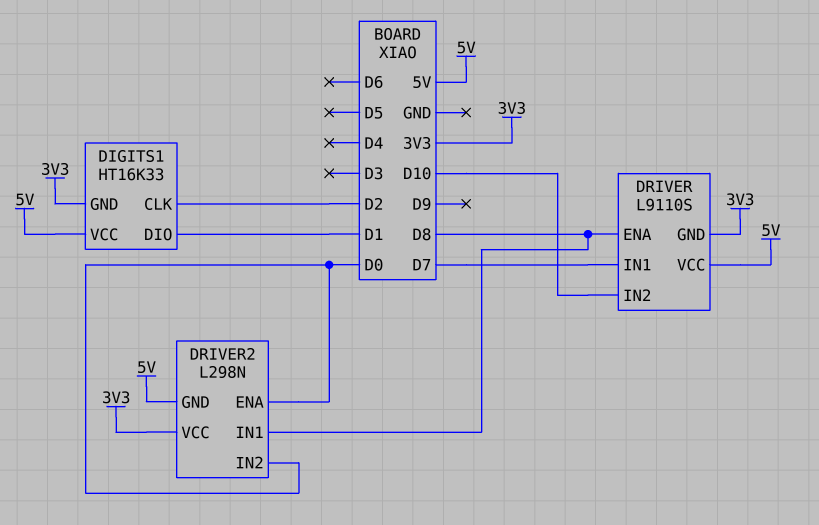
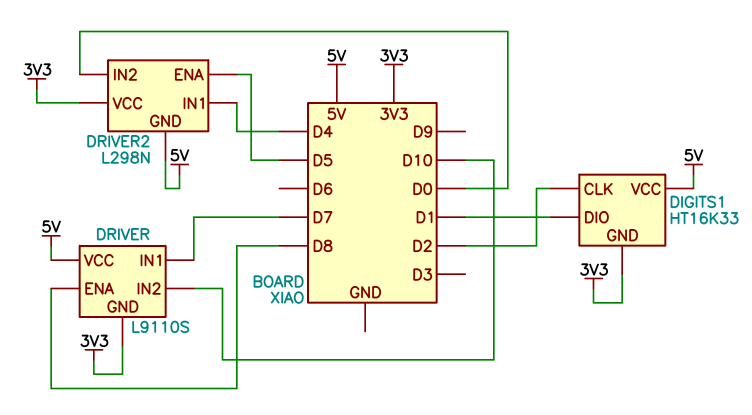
DRIVER2 pin ENA: D0 -> D5
DRIVER2 pin IN1: D8 -> D4

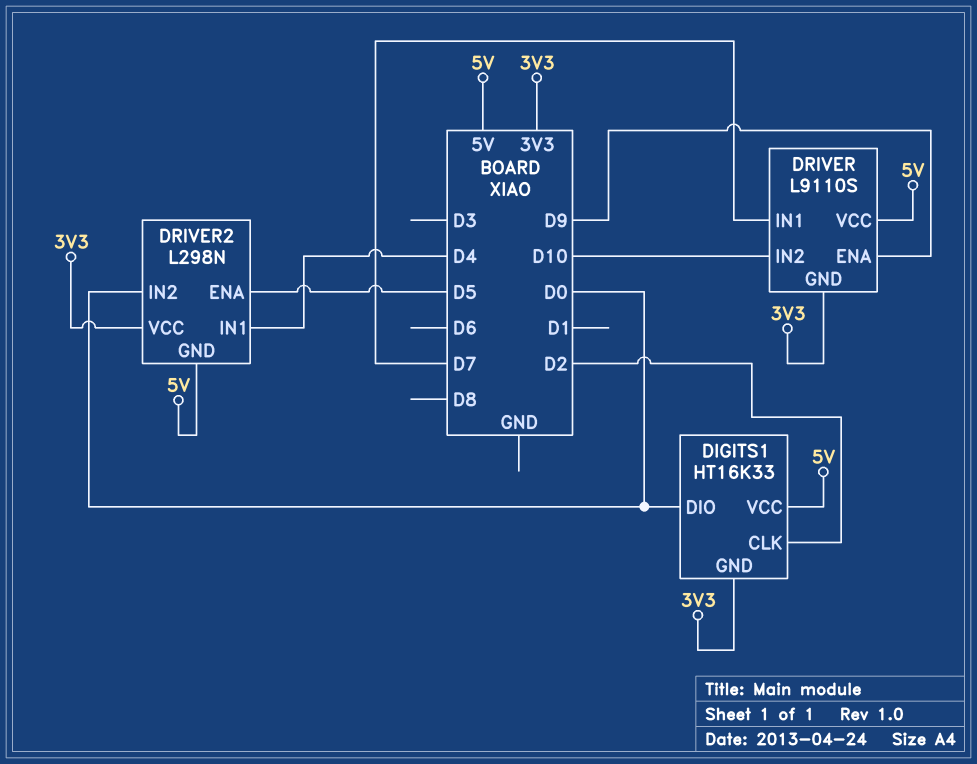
DIGITS1 pin DIO: D1 -> D0
DRIVER pin ENA: D8 -> D9

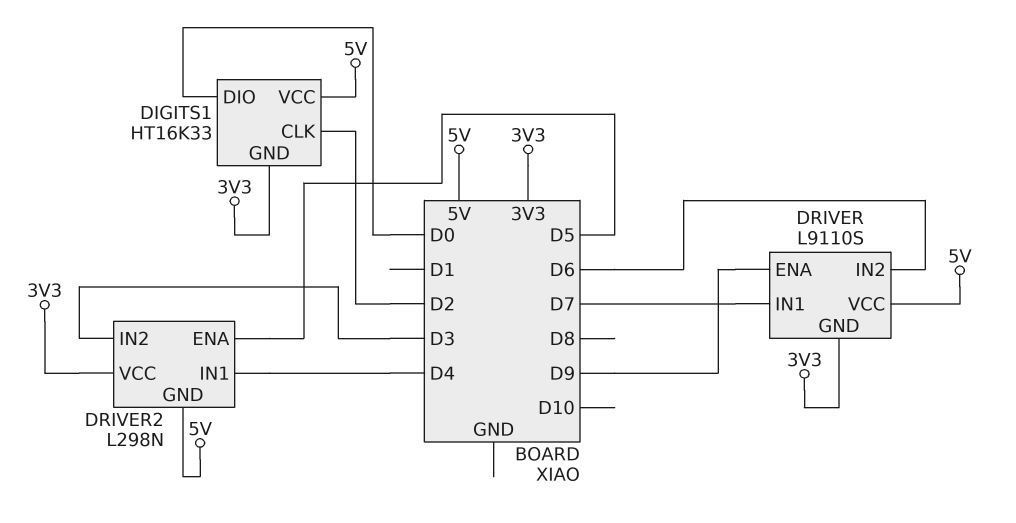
DRIVER pin IN2: D10 -> D6
DRIVER2 pin IN2: D0 -> D3

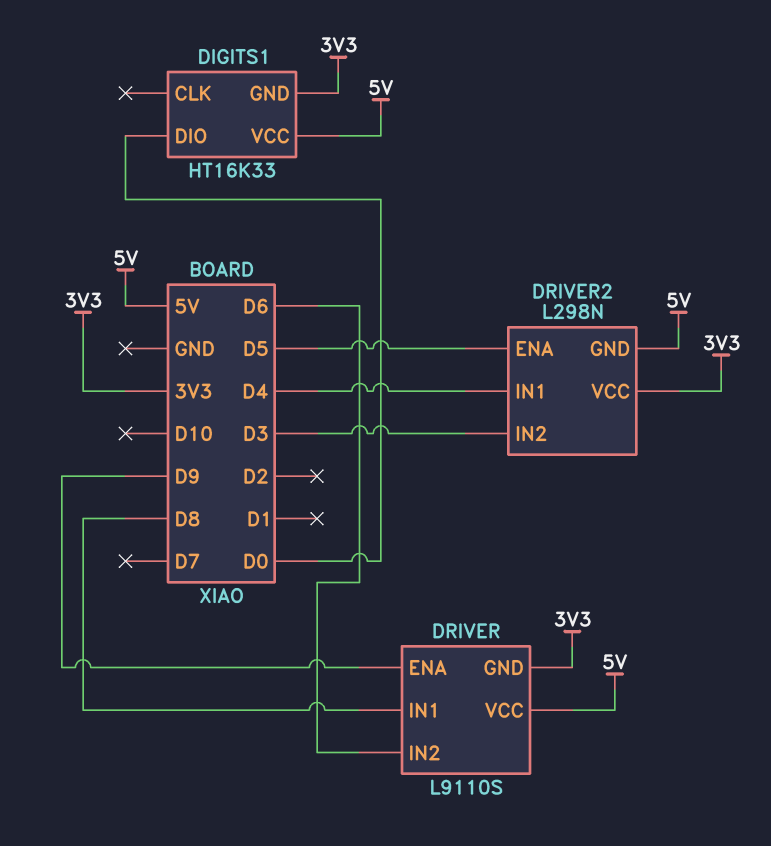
DIGITS1 pin CLK: D2 -> none
DRIVER pin IN1: D7 -> D8

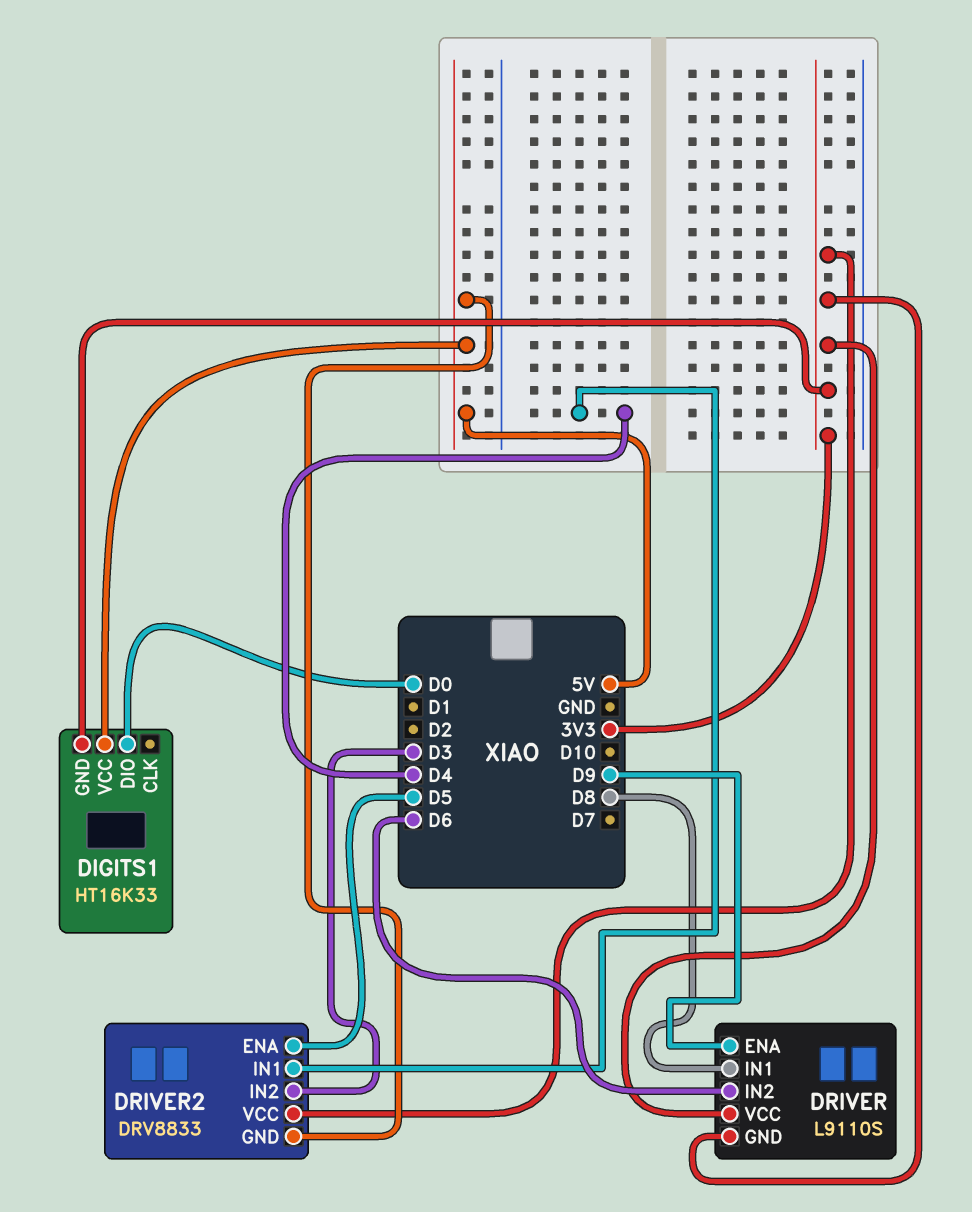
DRIVER pin VCC: 5V -> 3V3
DRIVER2: L298N -> DRV8833

